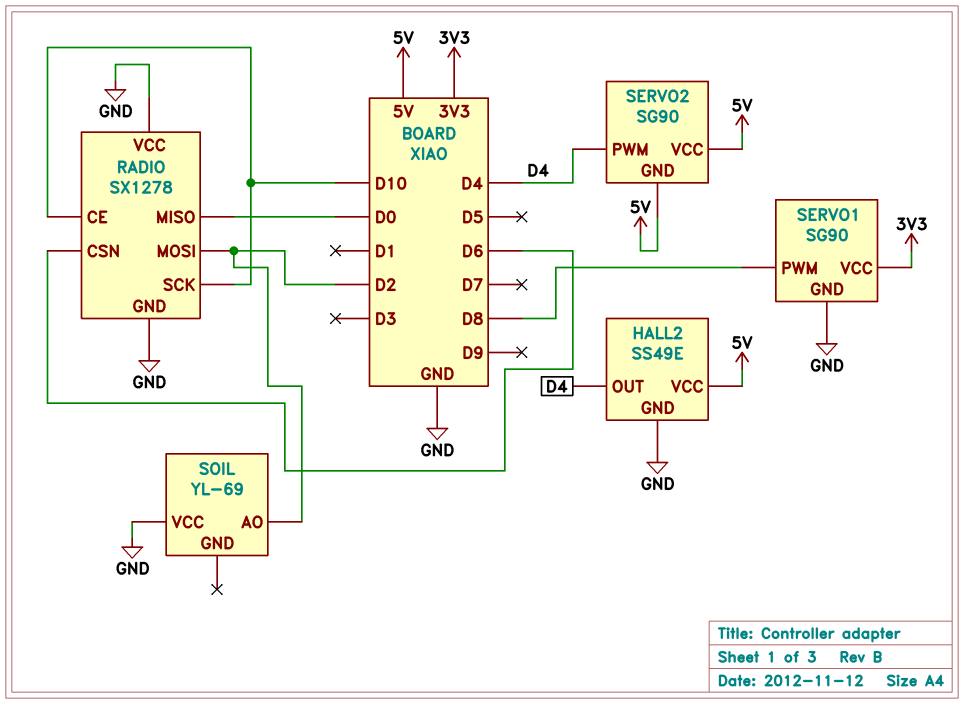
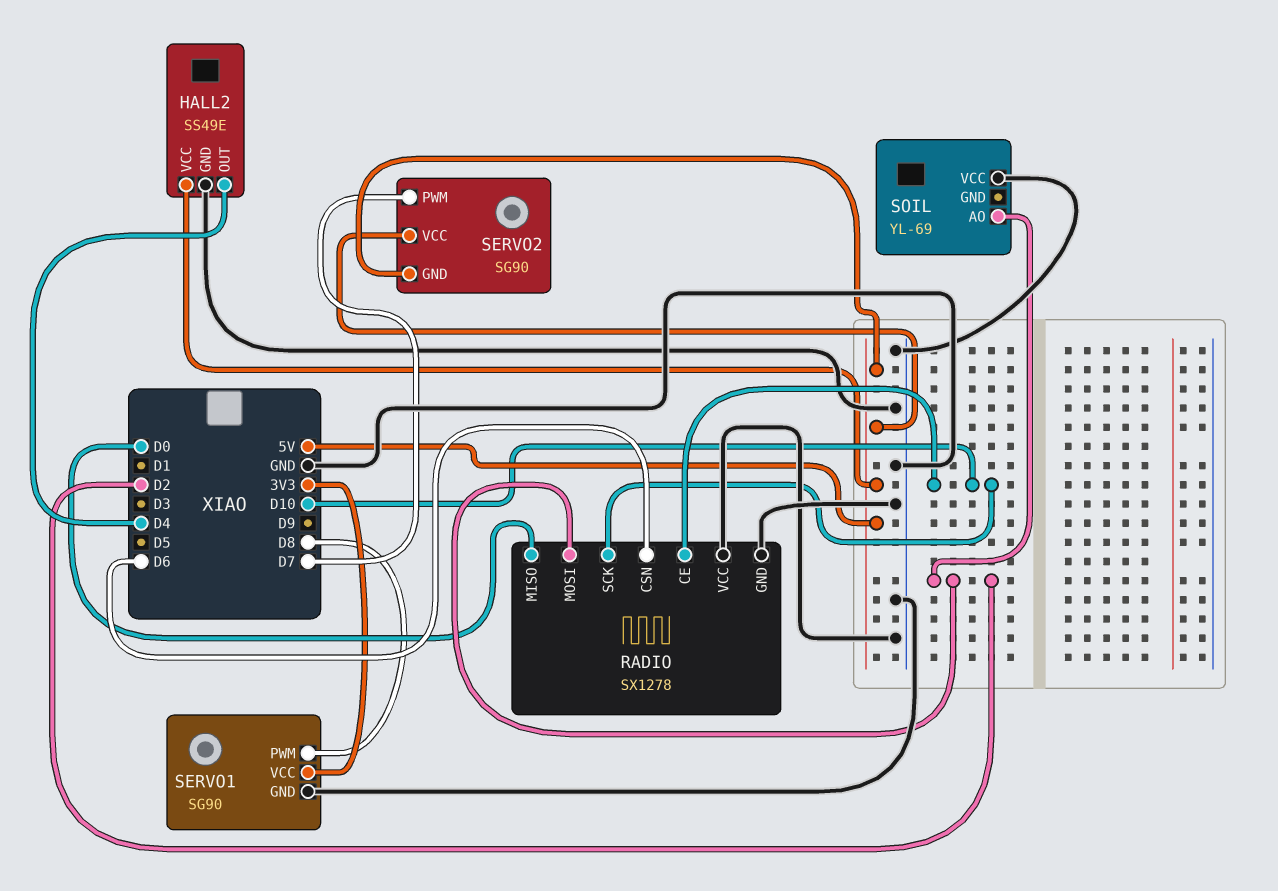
SERVO2 pin PWM: D4 -> D7

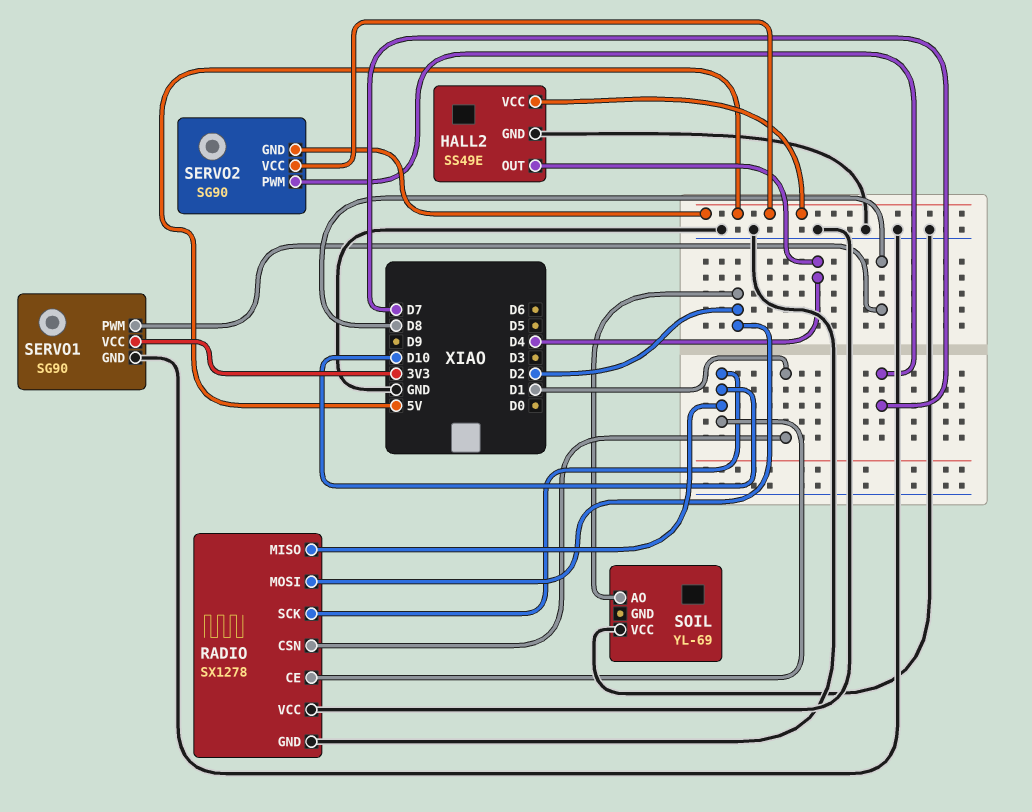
RADIO pin CSN: D6 -> D1
RADIO pin MISO: D0 -> D10

